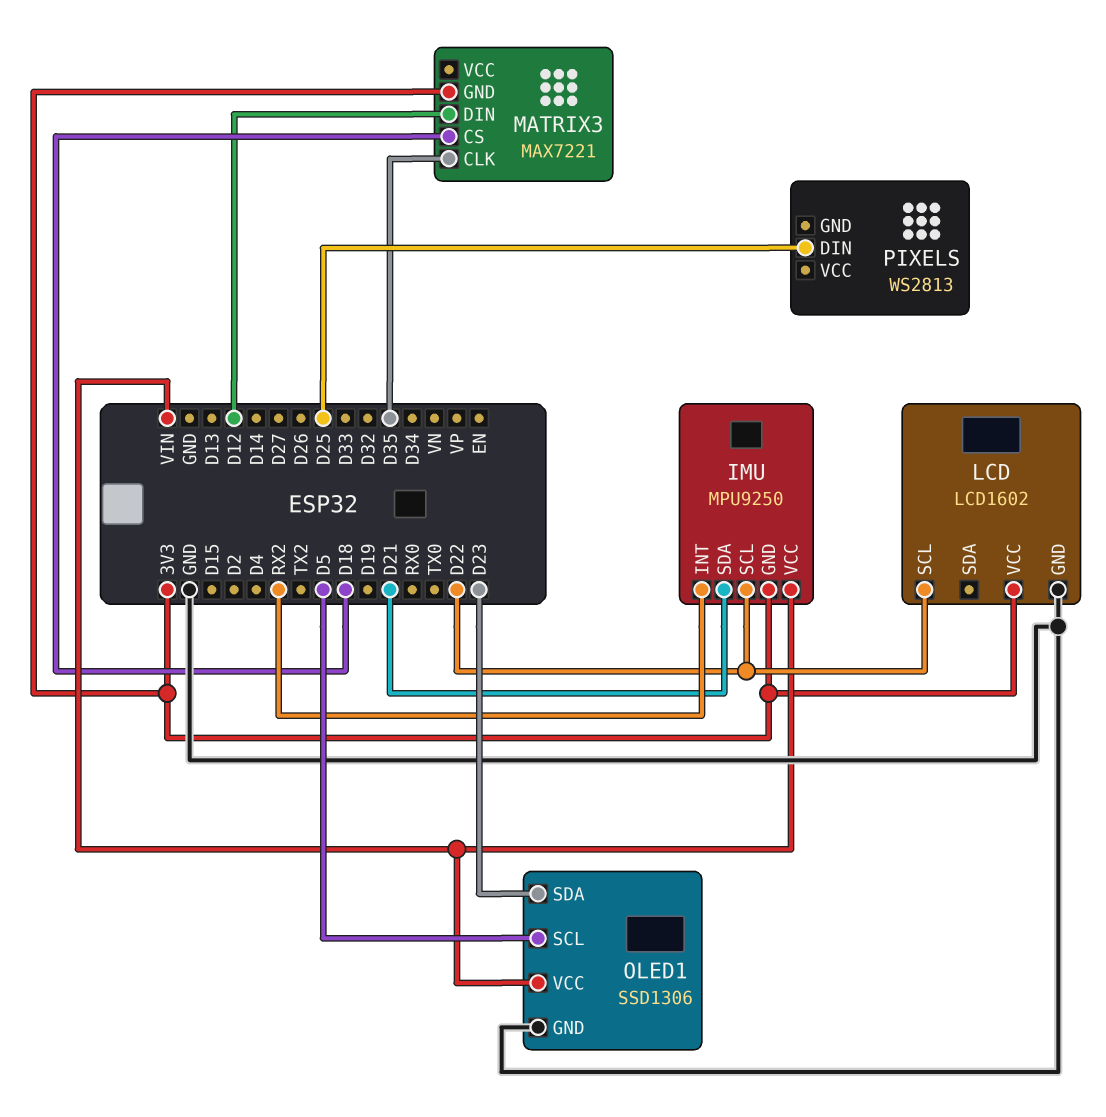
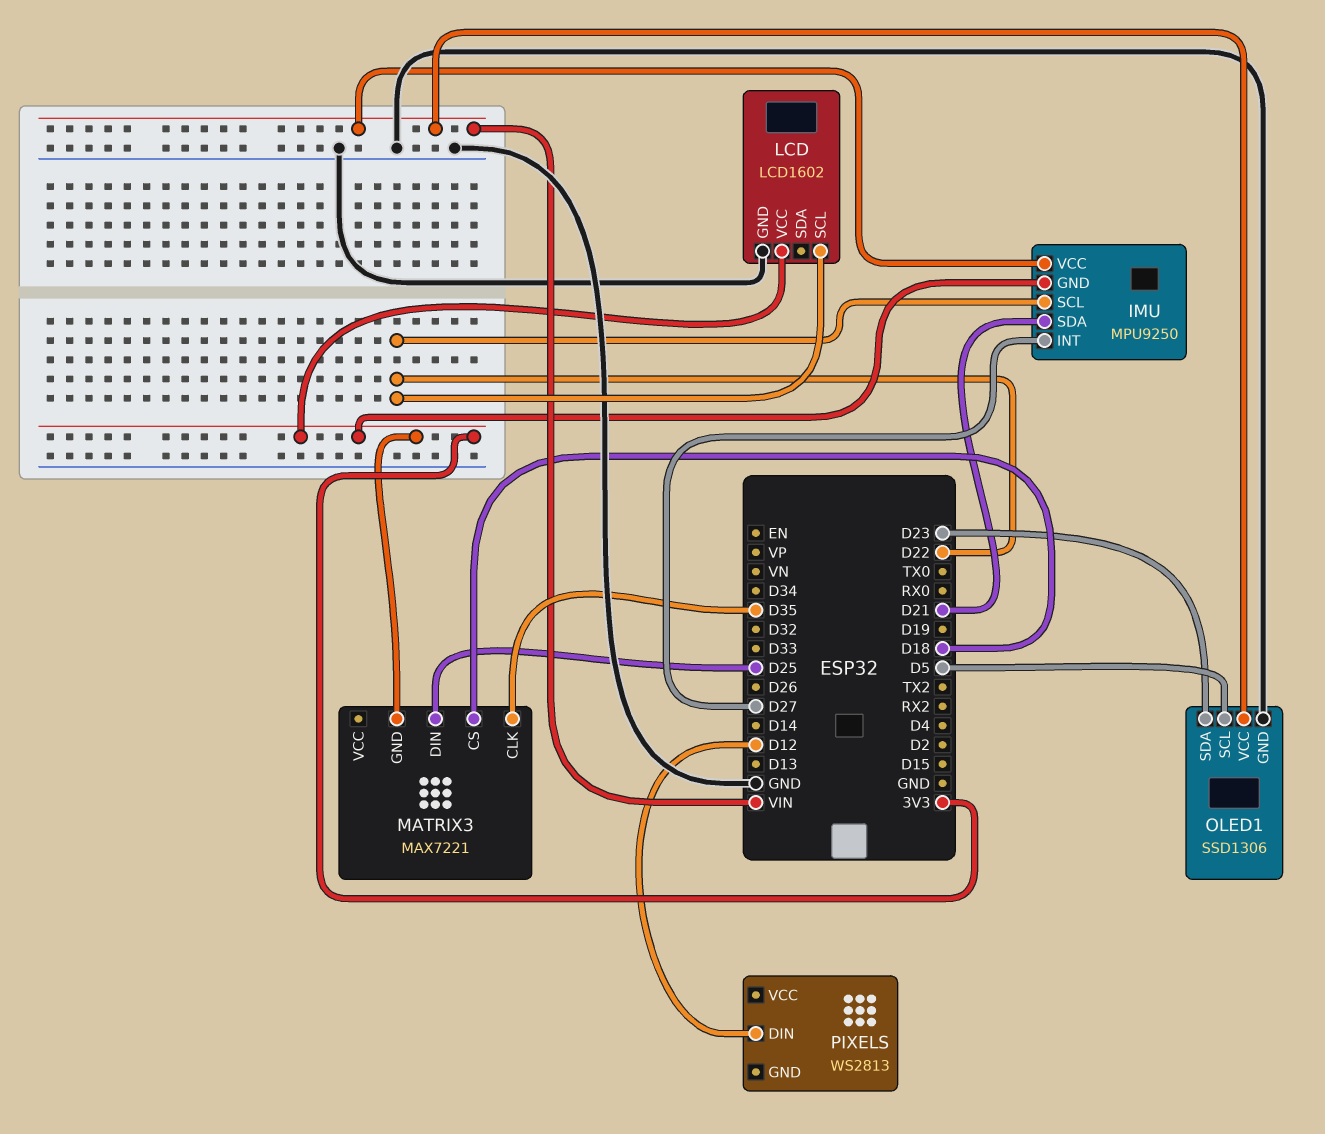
IMU pin INT: RX2 -> D27
MATRIX3 pin DIN: D12 -> D25
PIXELS pin DIN: D25 -> D12

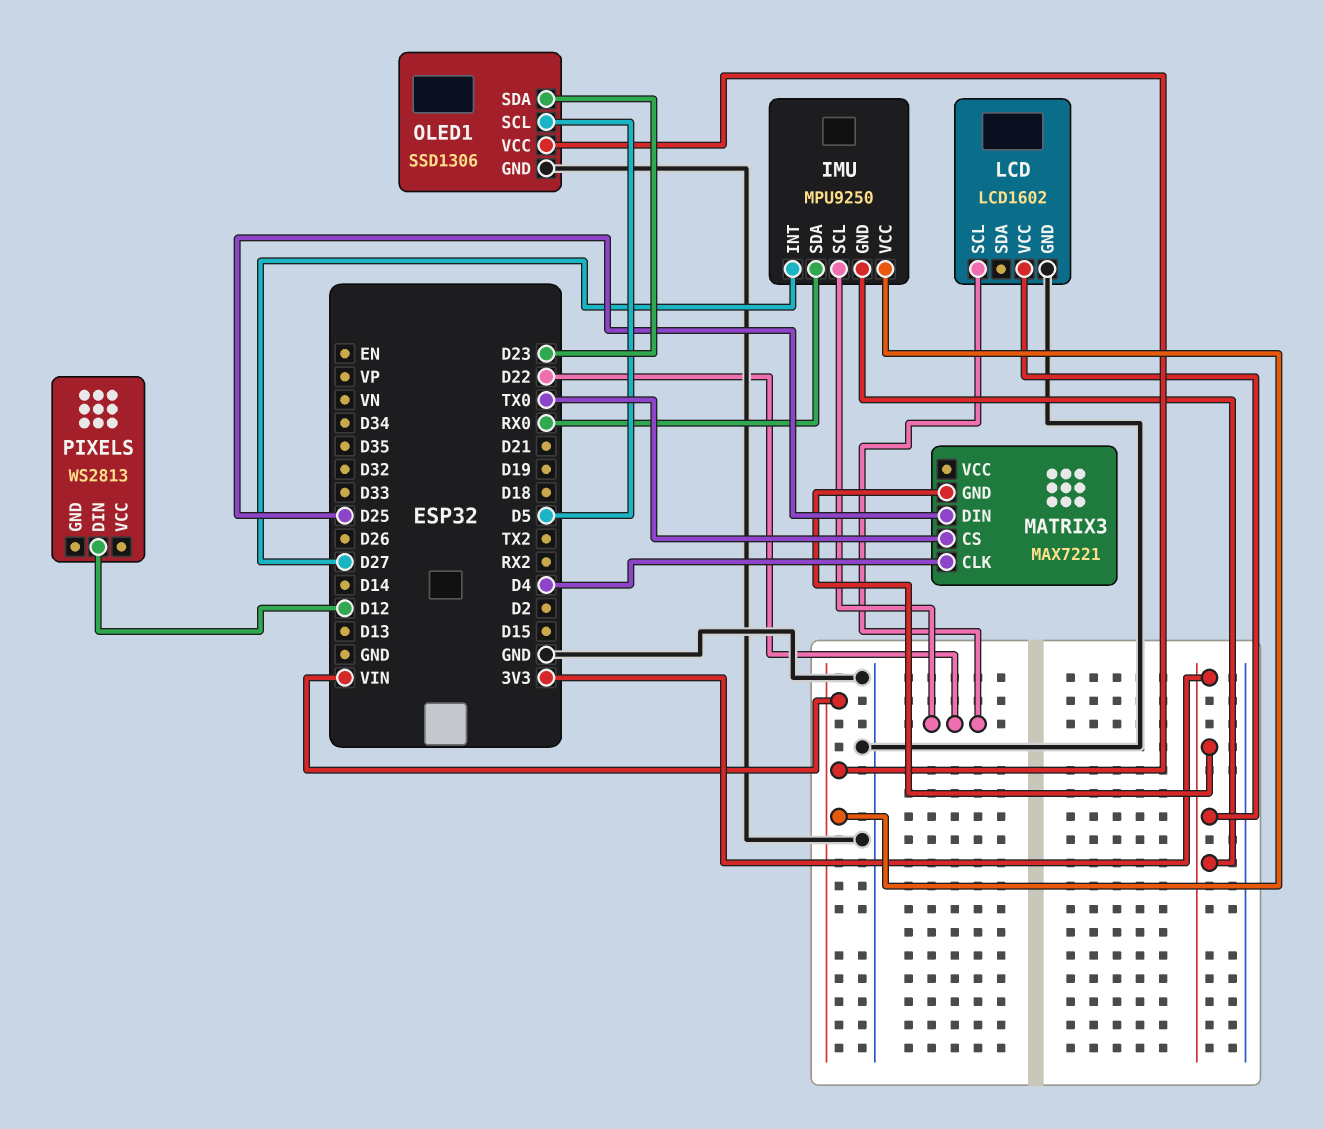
IMU pin SDA: D21 -> RX0
MATRIX3 pin CLK: D35 -> D4
MATRIX3 pin CS: D18 -> TX0

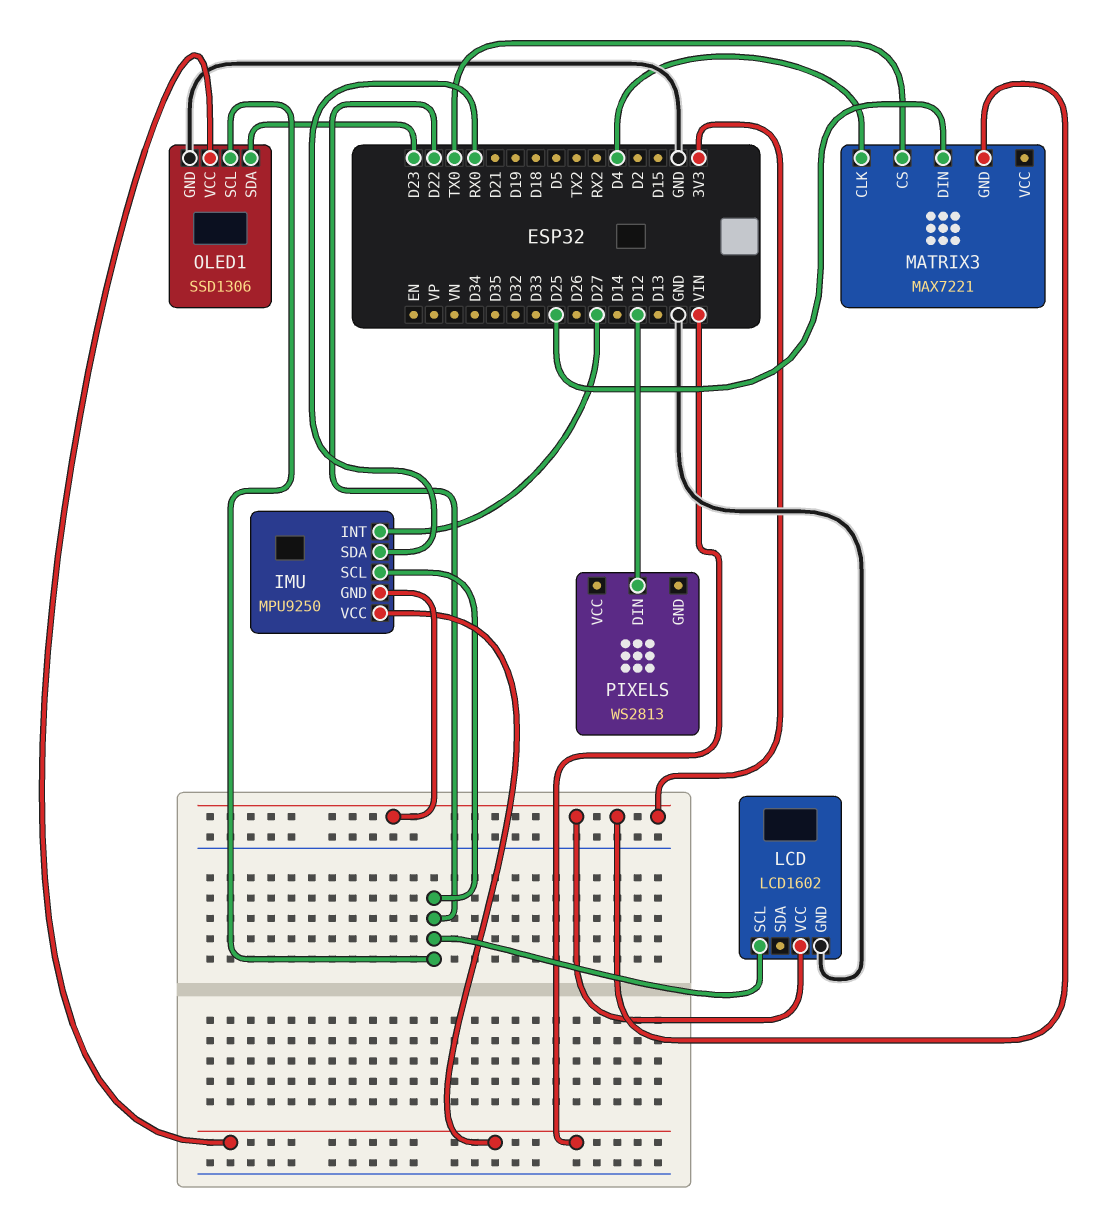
OLED1 pin SCL: D5 -> D22

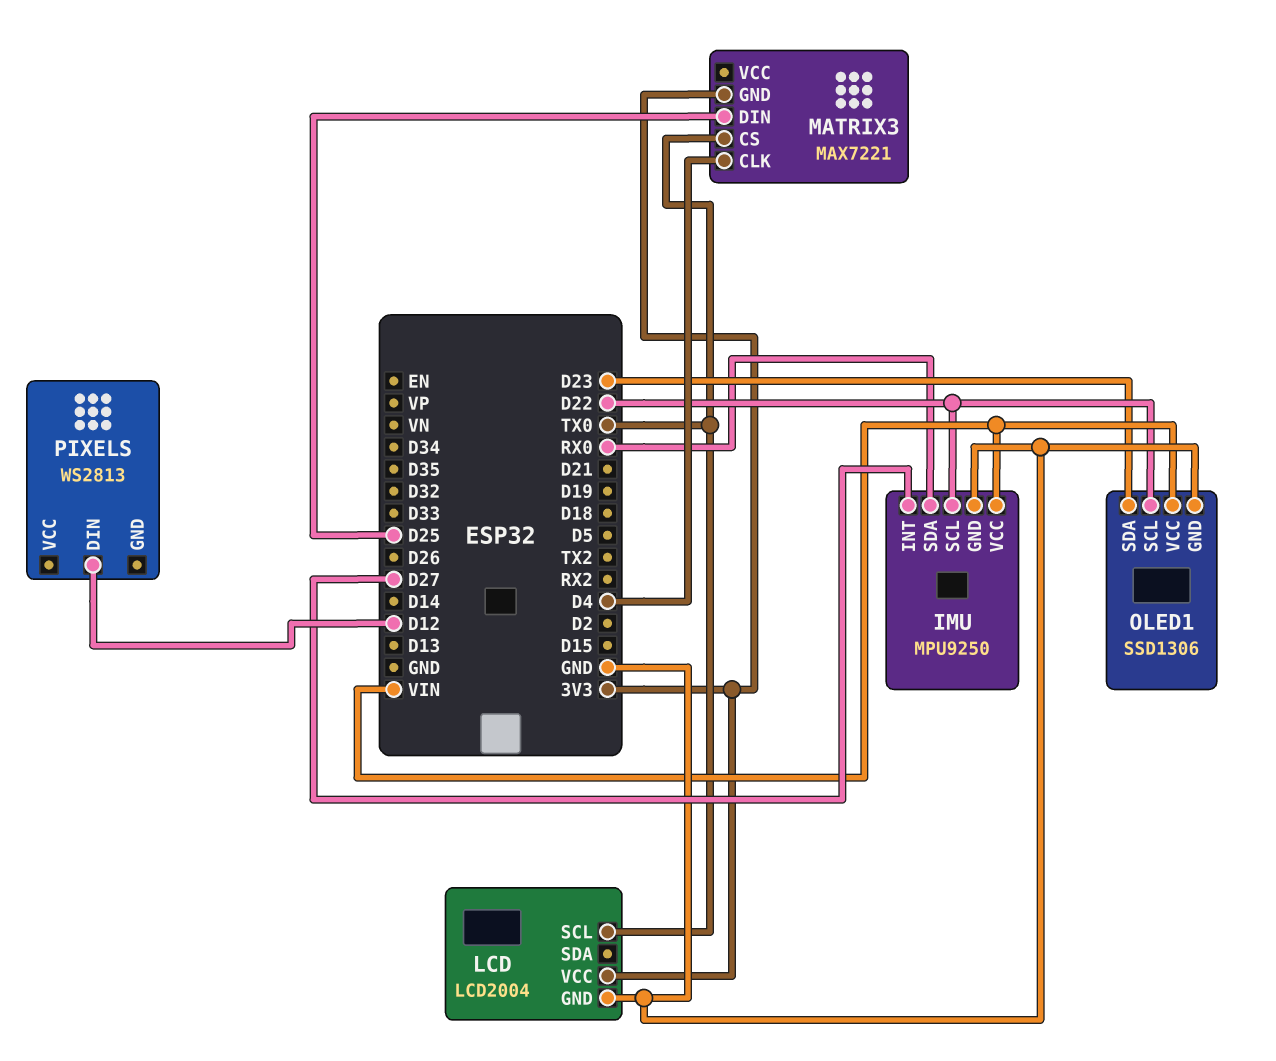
IMU pin GND: 3V3 -> GND
LCD: LCD1602 -> LCD2004
LCD pin SCL: D22 -> TX0

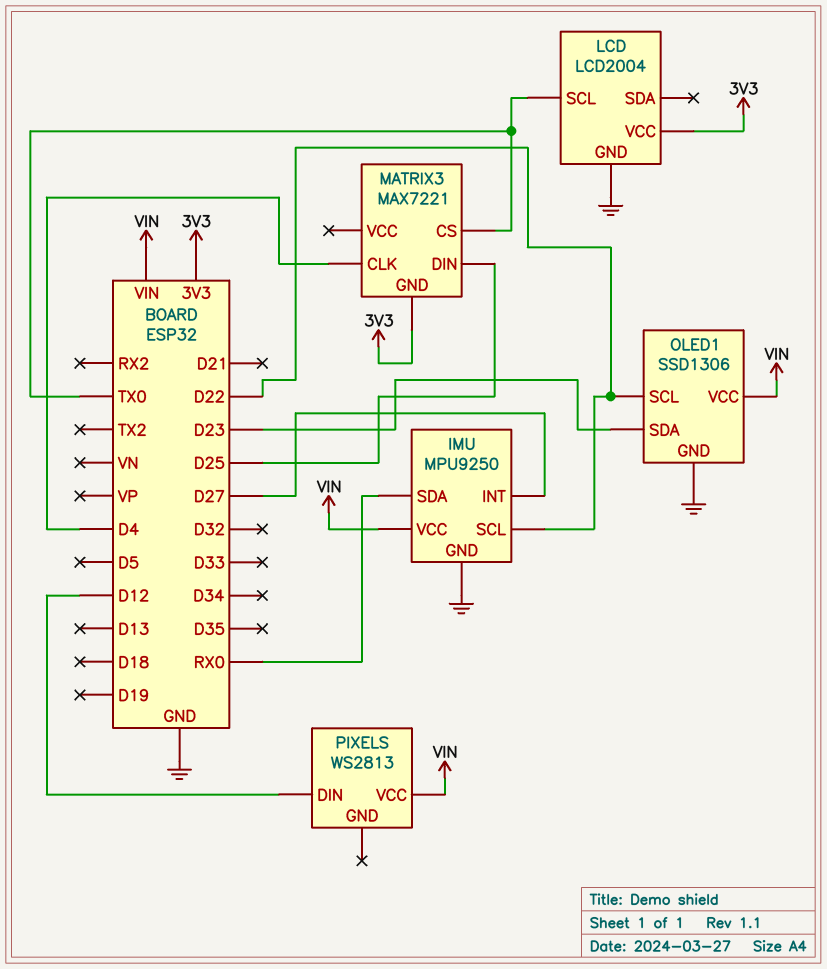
PIXELS pin VCC: none -> VIN

